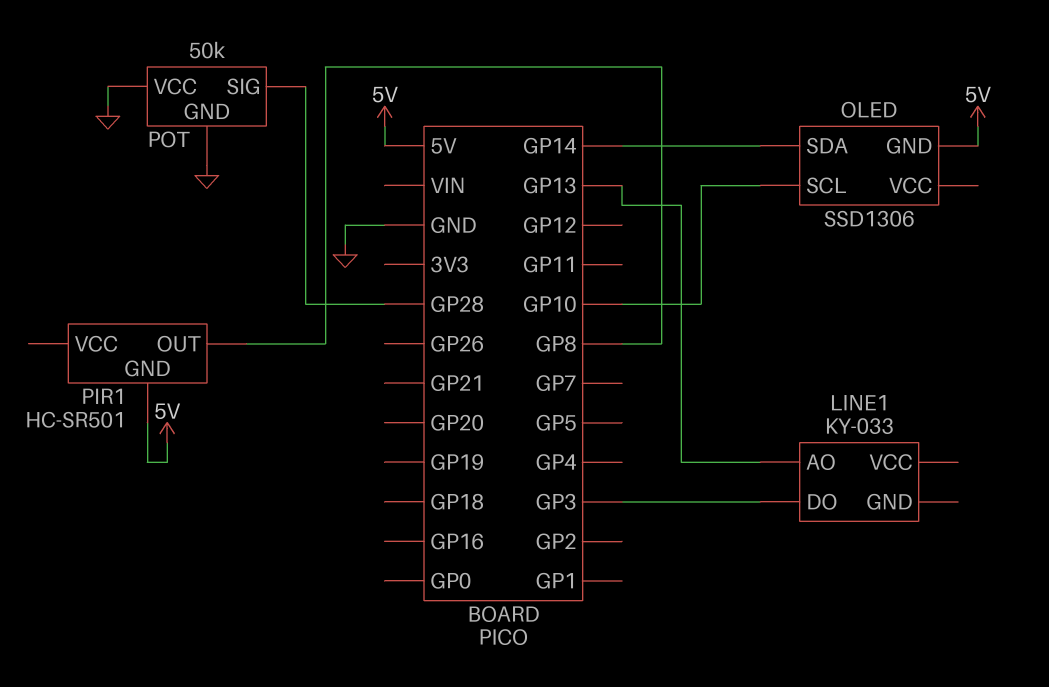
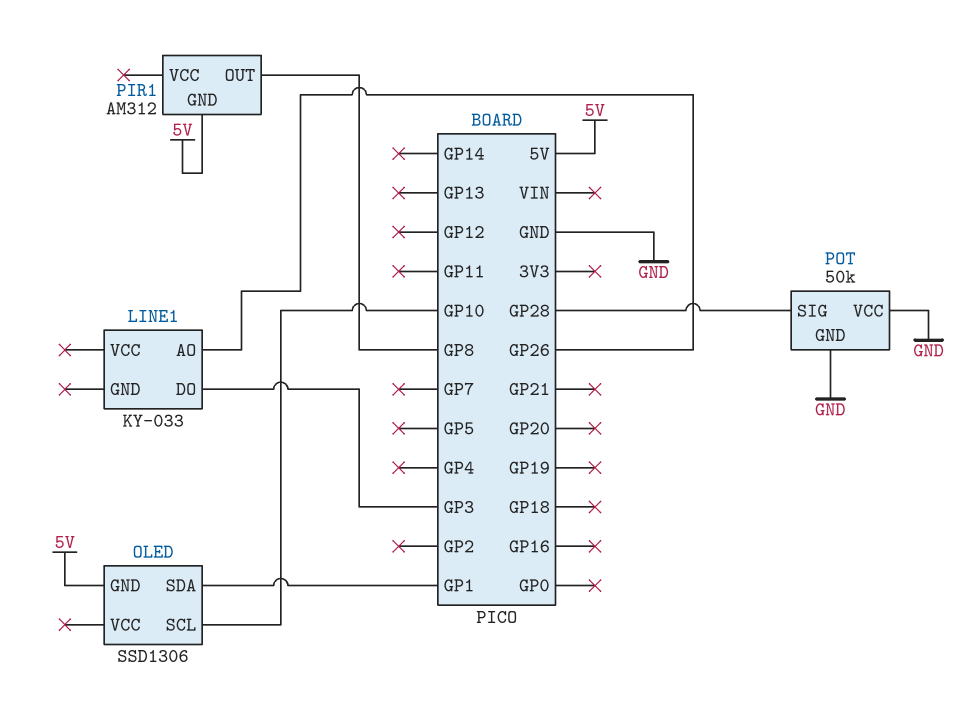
LINE1 pin AO: GP13 -> GP26
OLED pin SDA: GP14 -> GP1
PIR1: HC-SR501 -> AM312

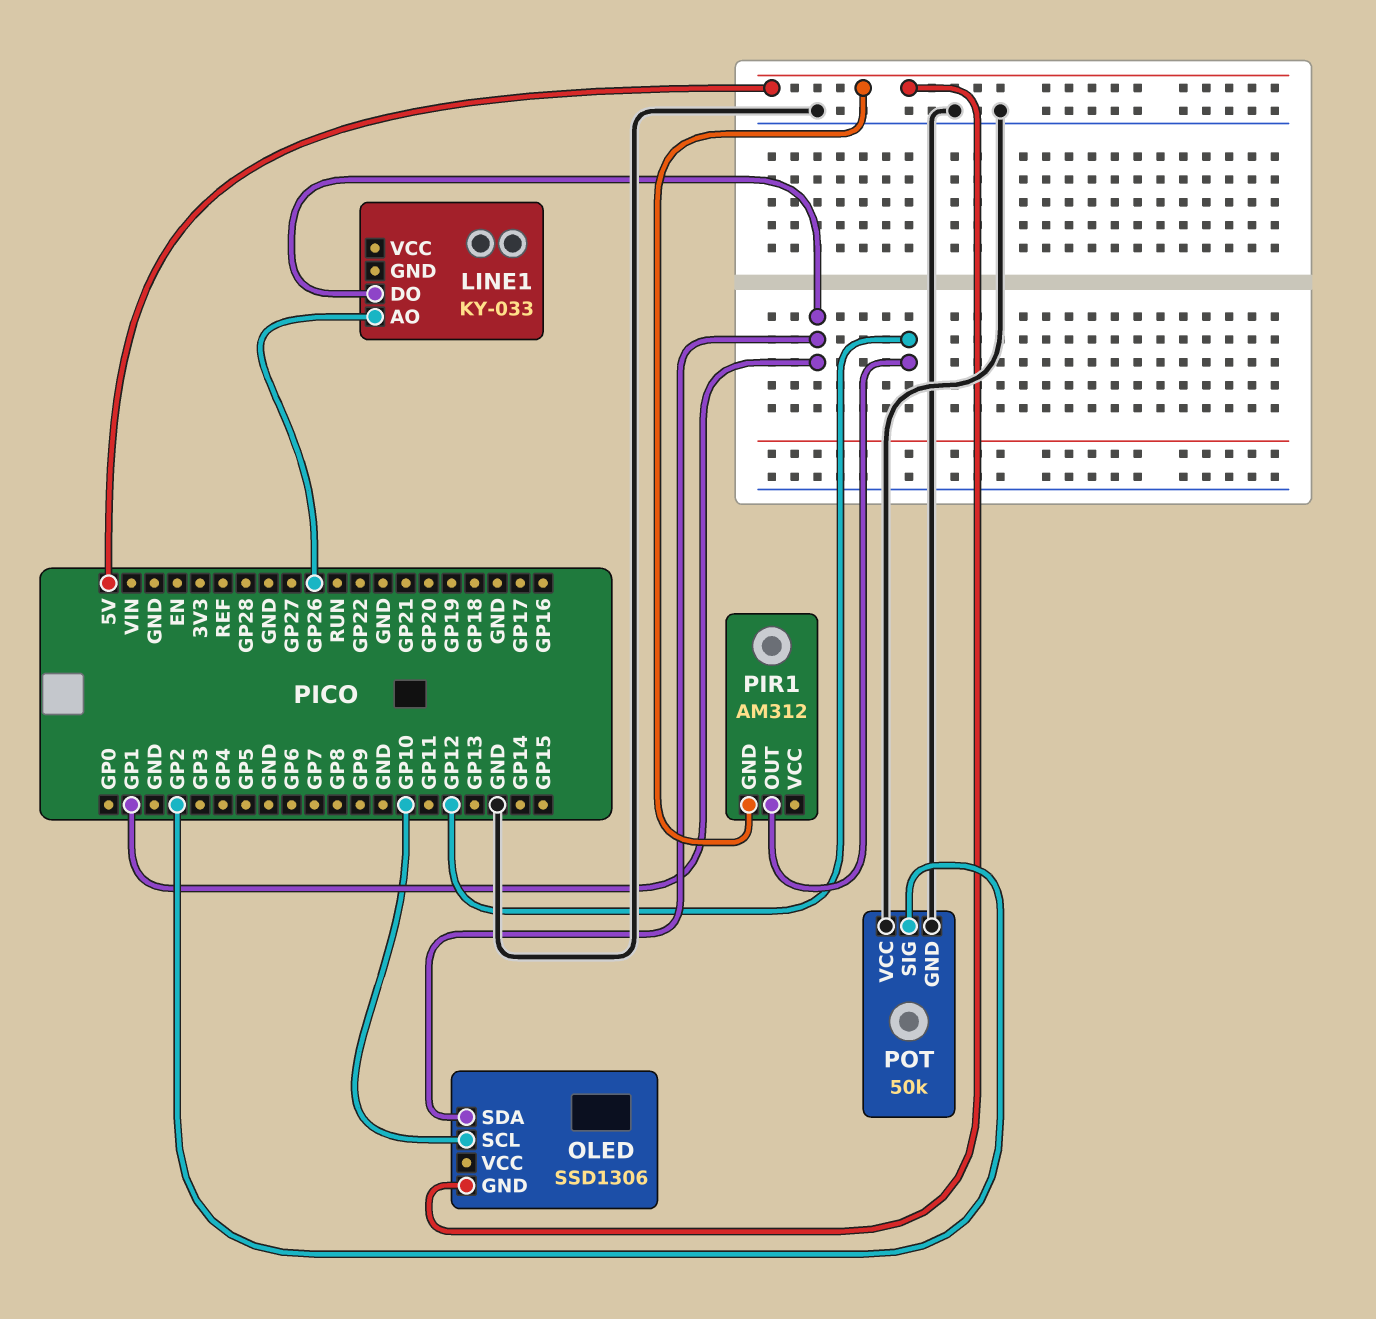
LINE1 pin DO: GP3 -> GP1
PIR1 pin OUT: GP8 -> GP12
POT pin SIG: GP28 -> GP2

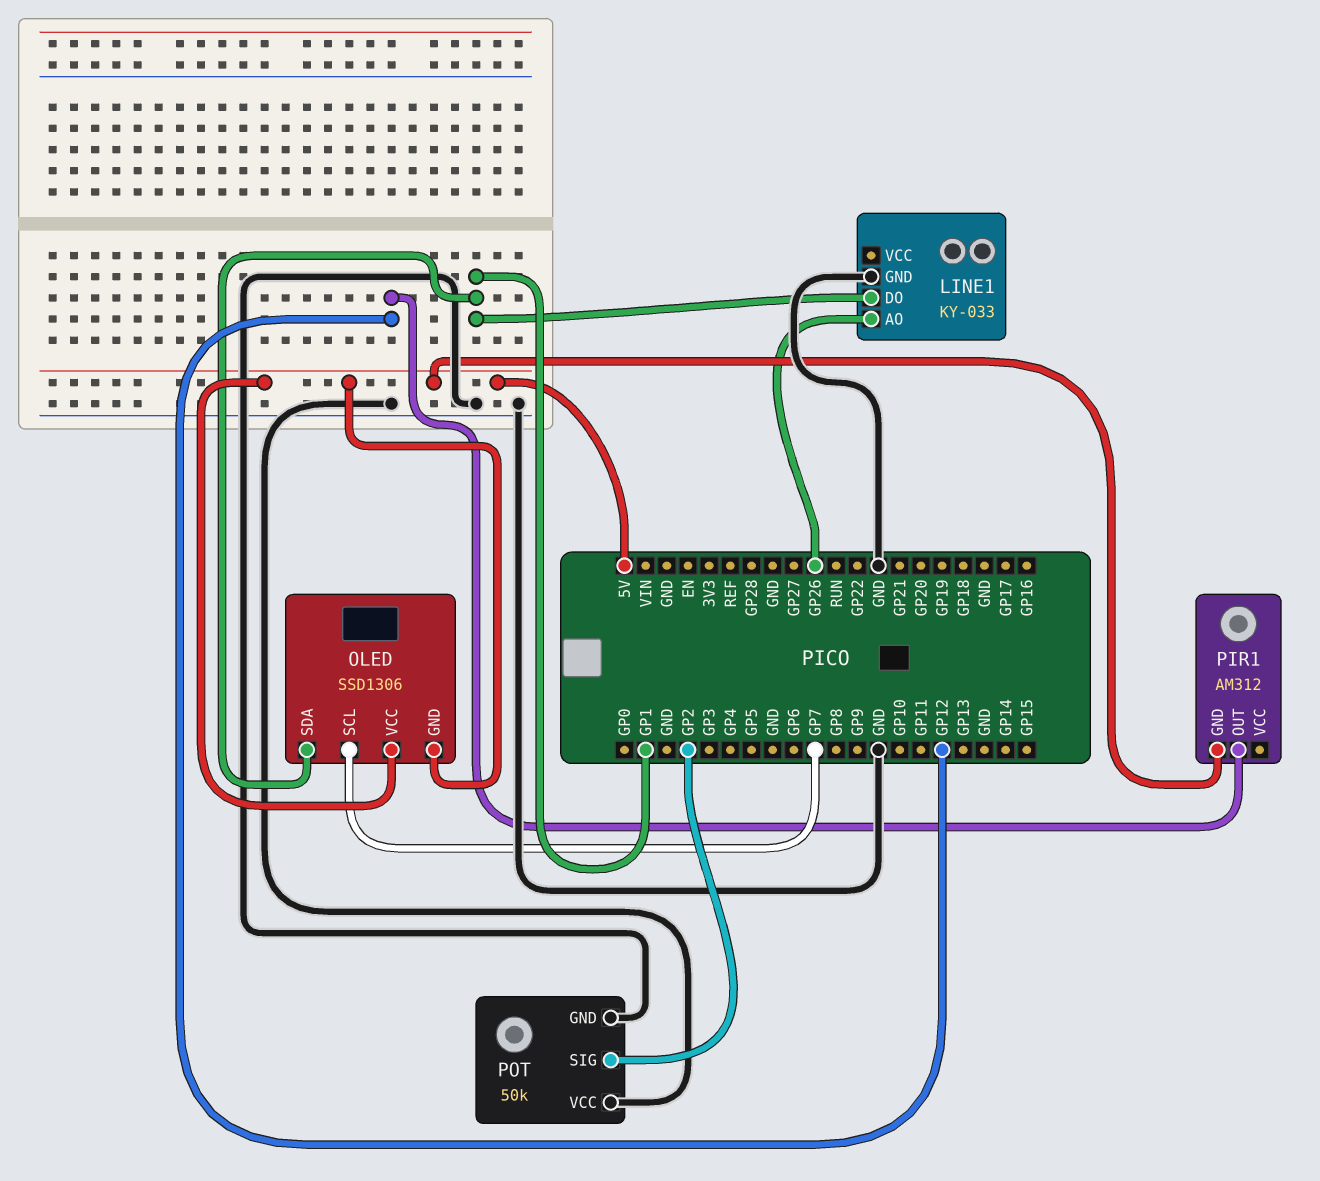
LINE1 pin GND: none -> GND
OLED pin SCL: GP10 -> GP7
OLED pin VCC: none -> 5V

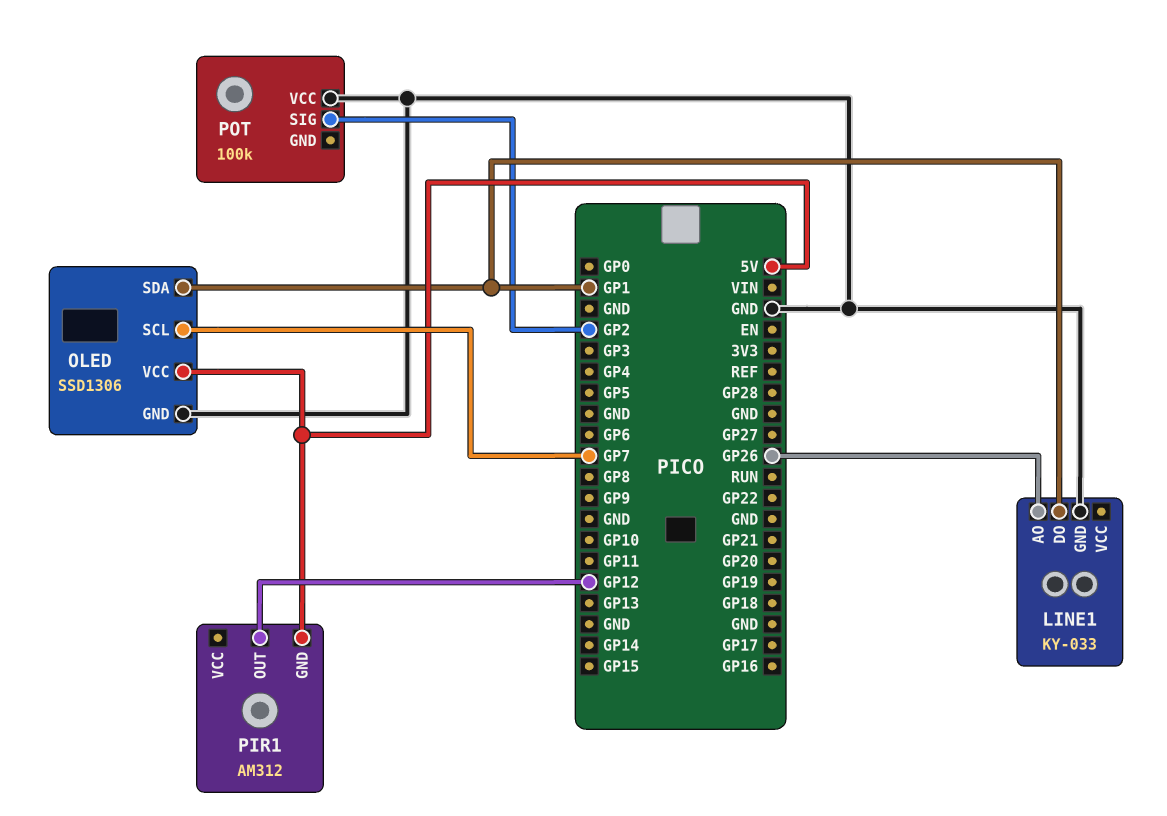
OLED pin GND: 5V -> GND
POT: 50k -> 100k
POT pin GND: GND -> none

